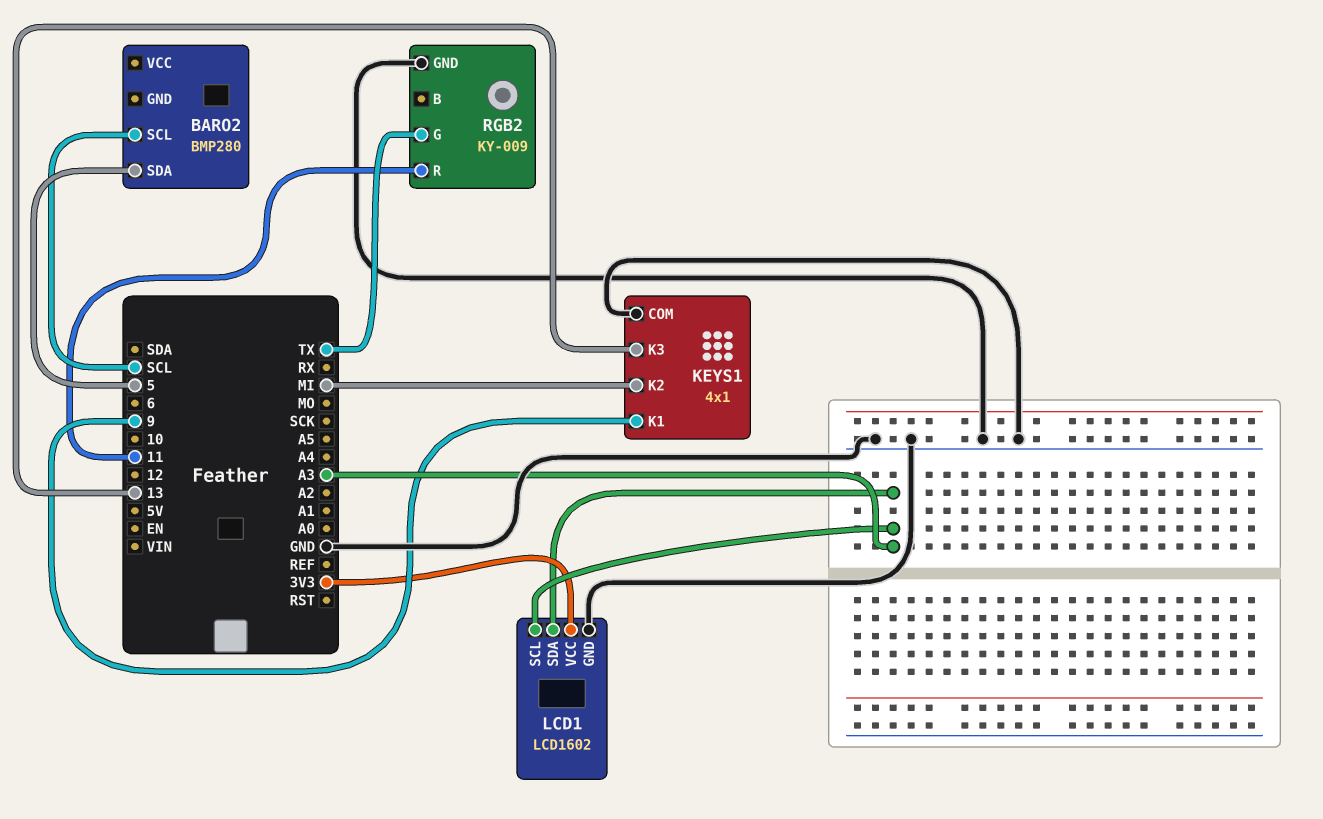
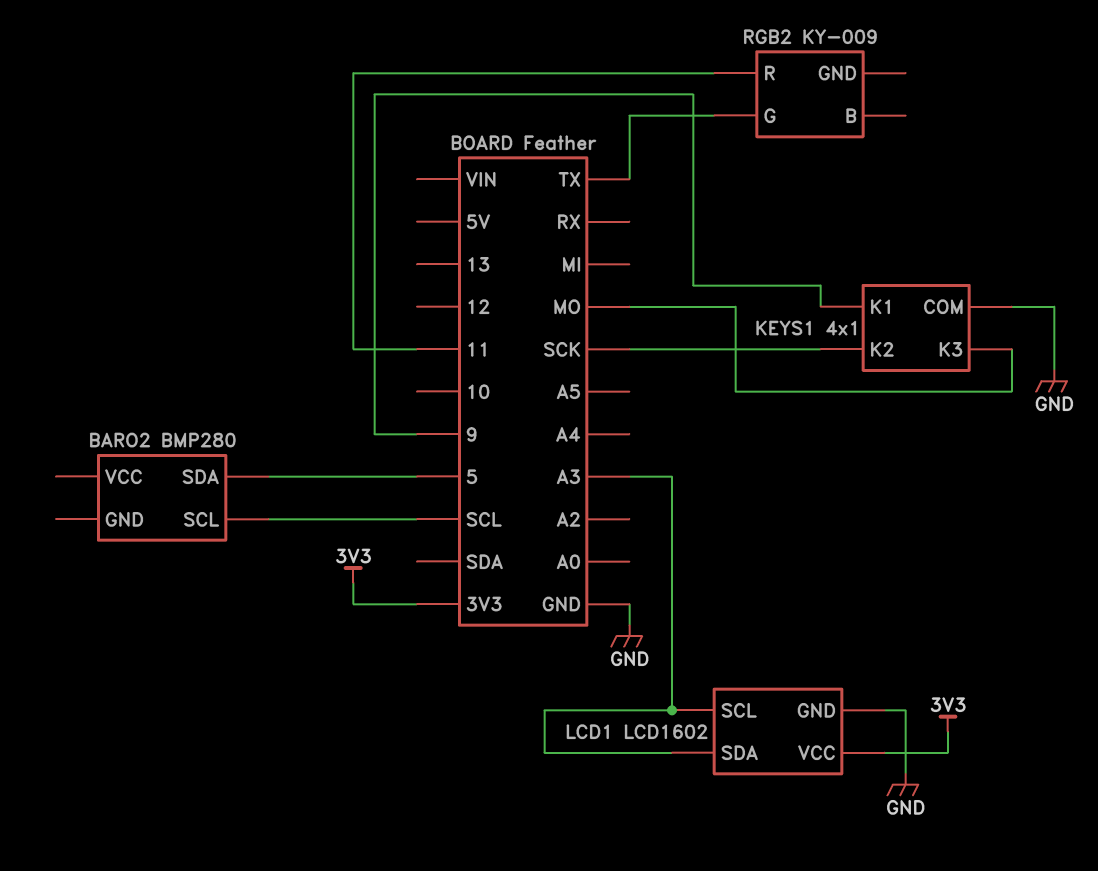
KEYS1 pin K2: MI -> SCK
KEYS1 pin K3: 13 -> MO
RGB2 pin GND: GND -> none

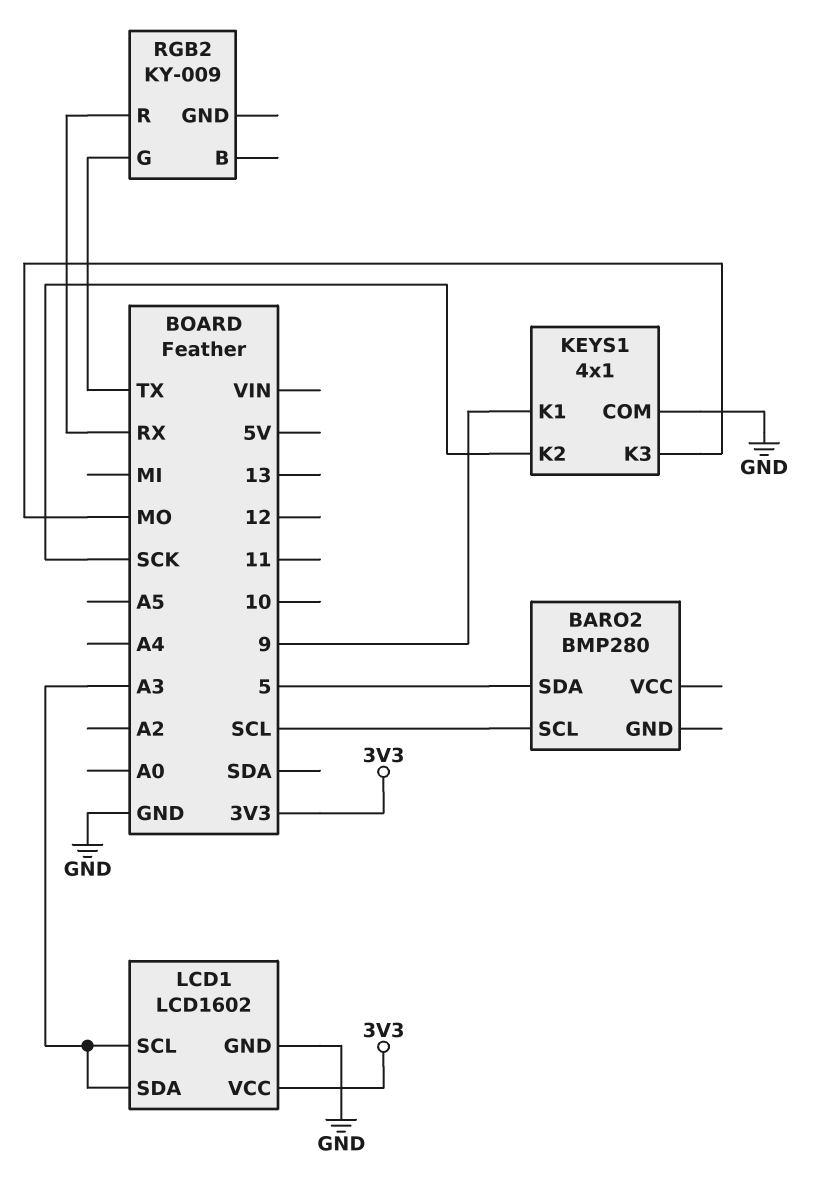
RGB2 pin R: 11 -> RX

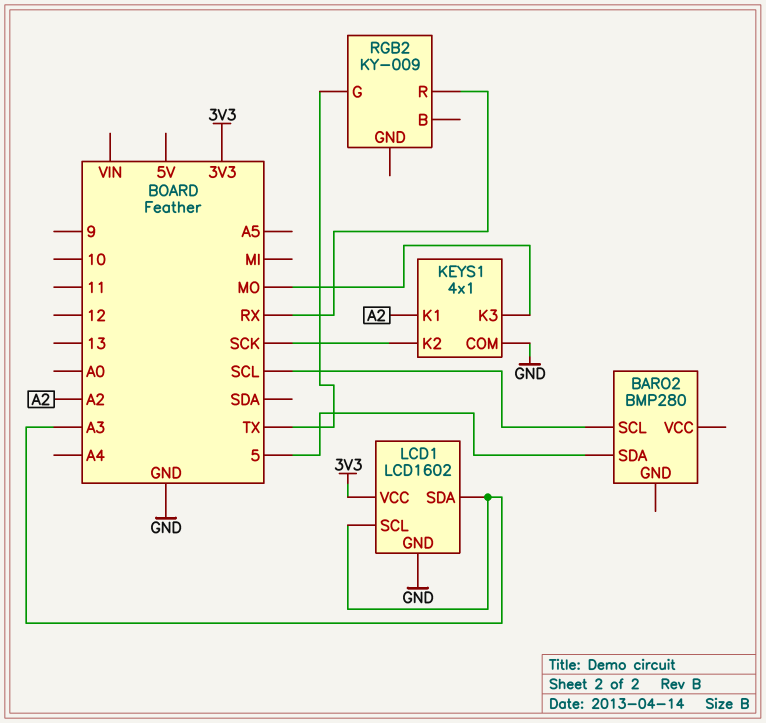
KEYS1 pin K1: 9 -> A2

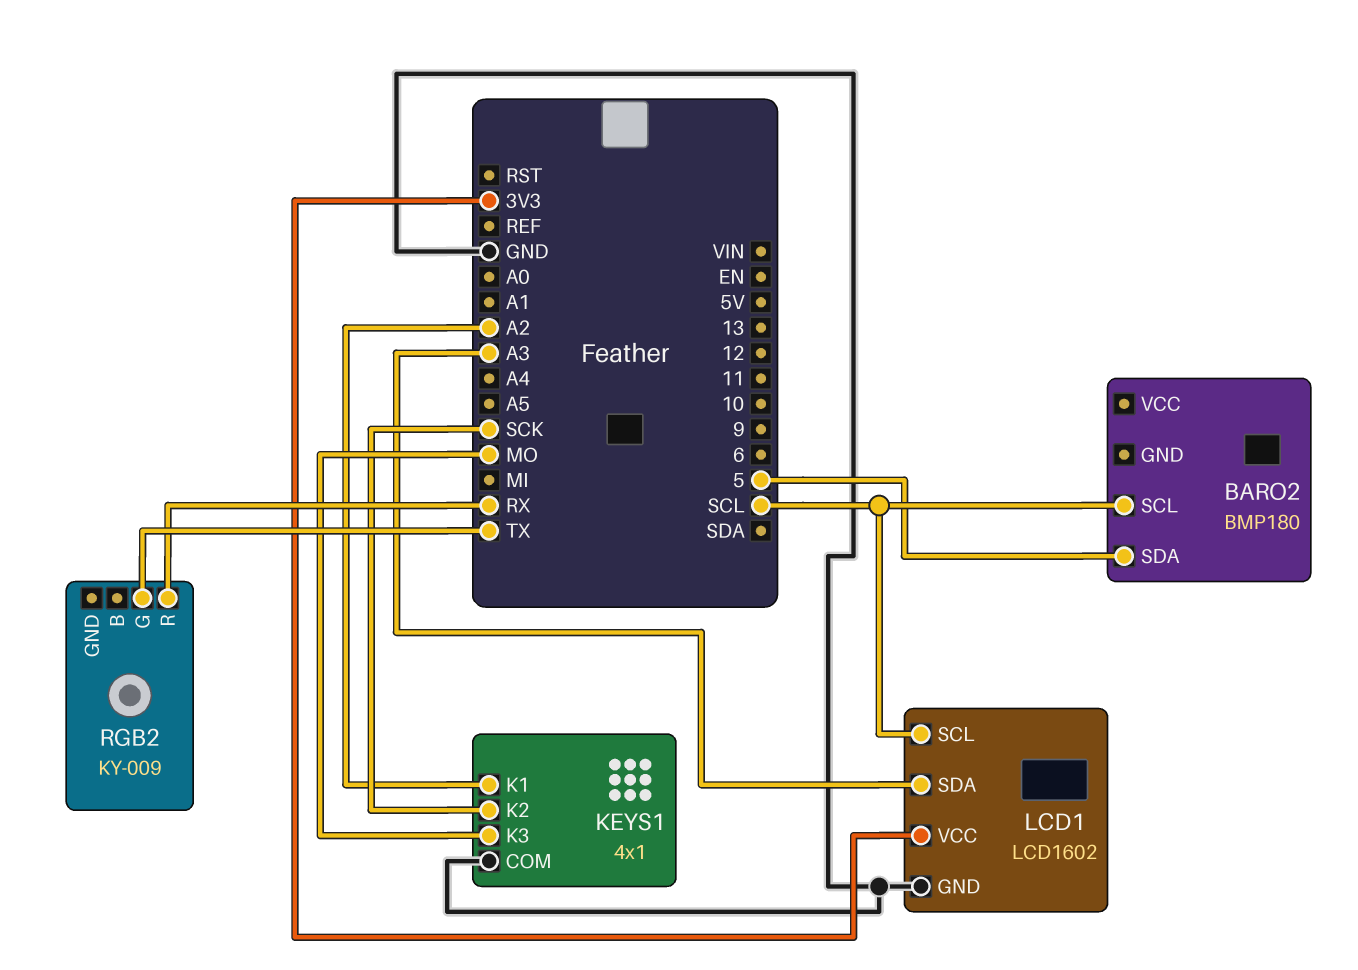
BARO2: BMP280 -> BMP180
LCD1 pin SCL: A3 -> SCL

